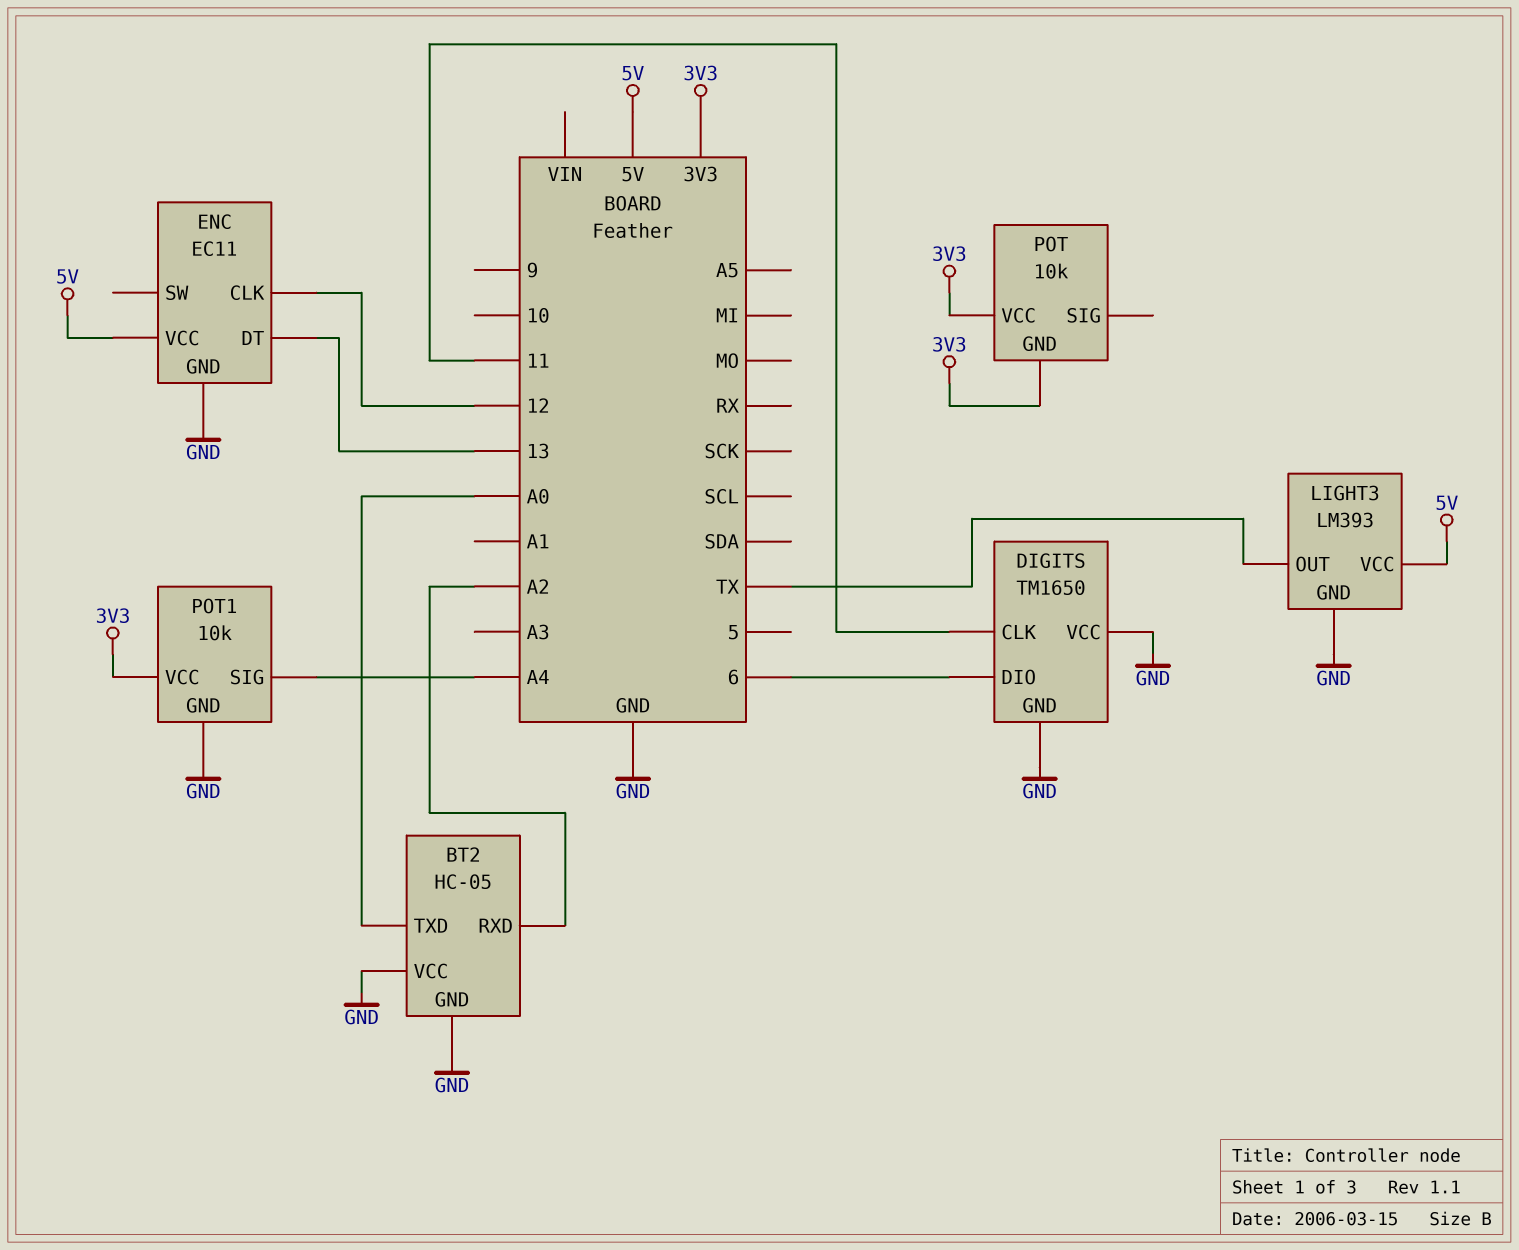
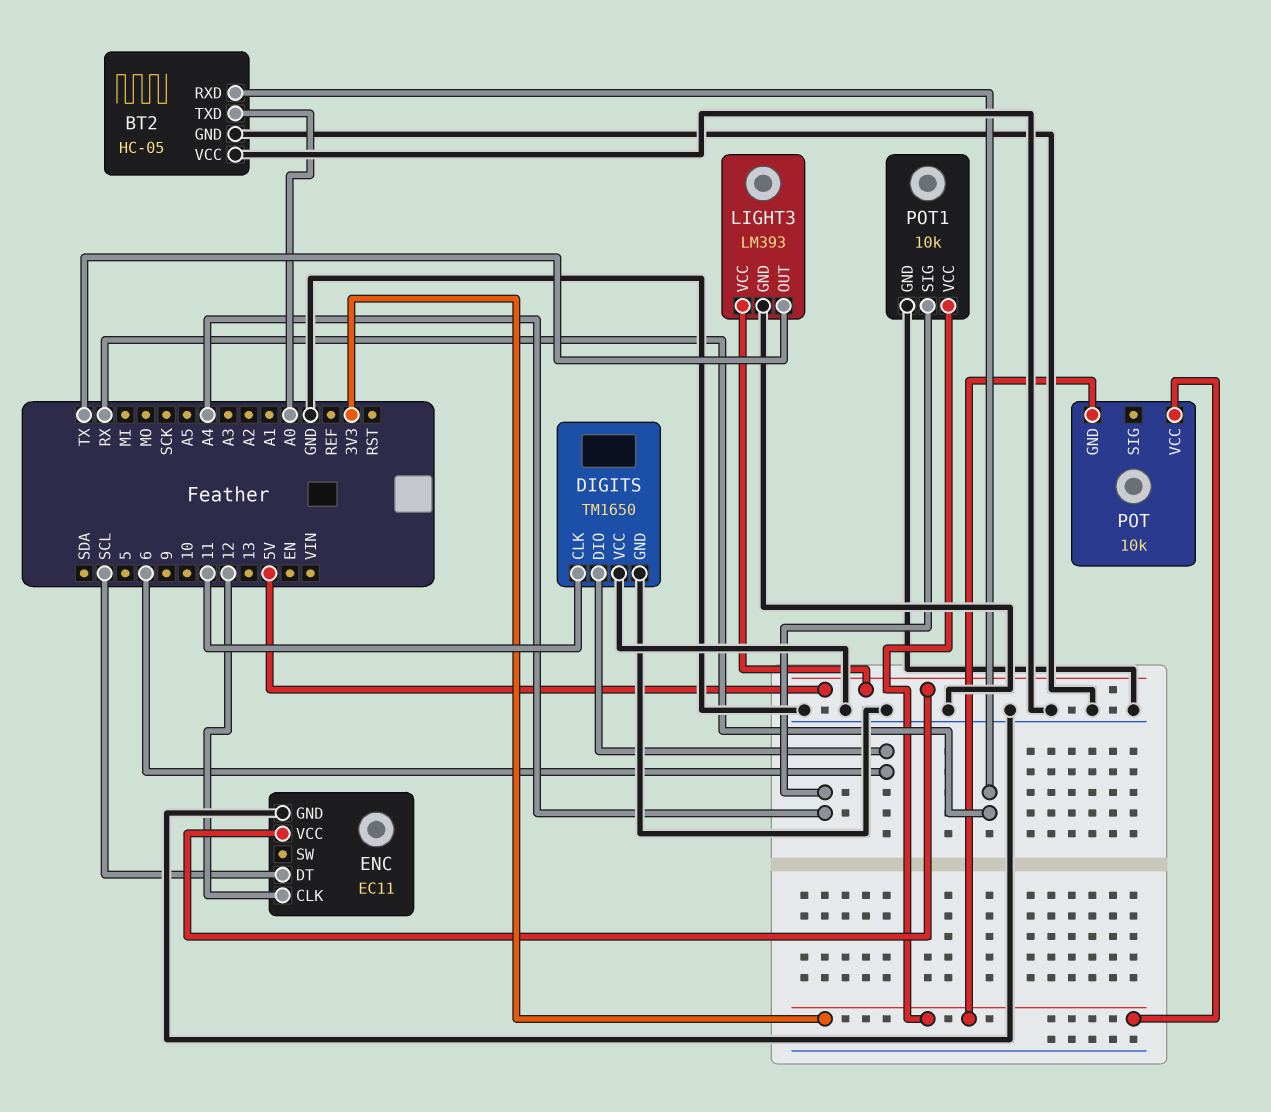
BT2 pin RXD: A2 -> RX
ENC pin DT: 13 -> SCL

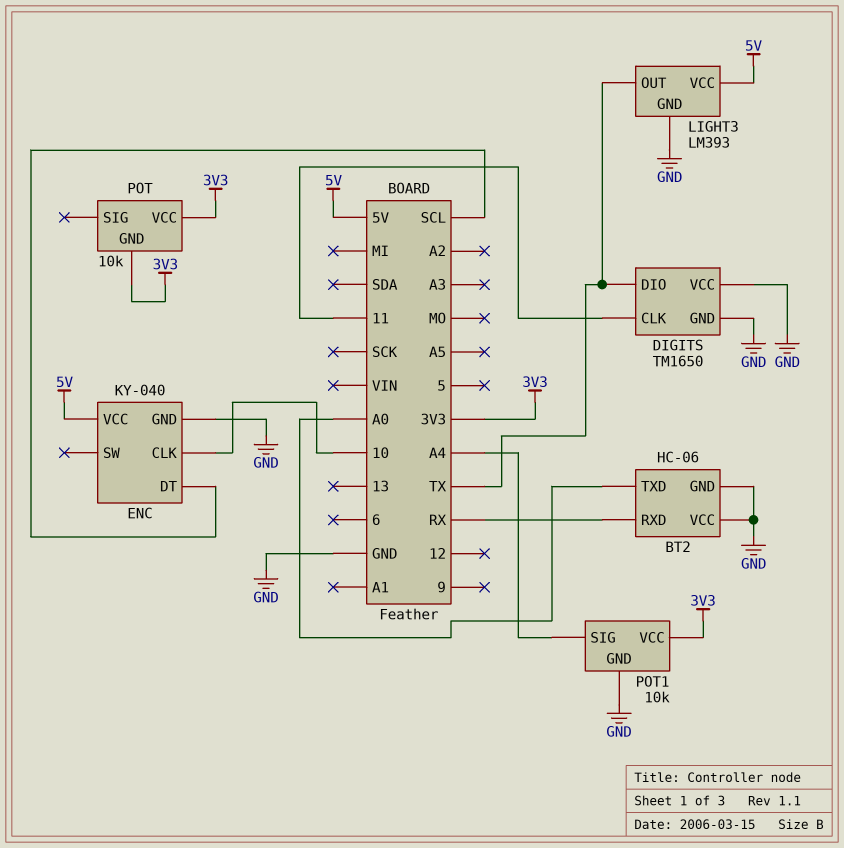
BT2: HC-05 -> HC-06
DIGITS pin DIO: 6 -> TX
ENC: EC11 -> KY-040
ENC pin CLK: 12 -> 10

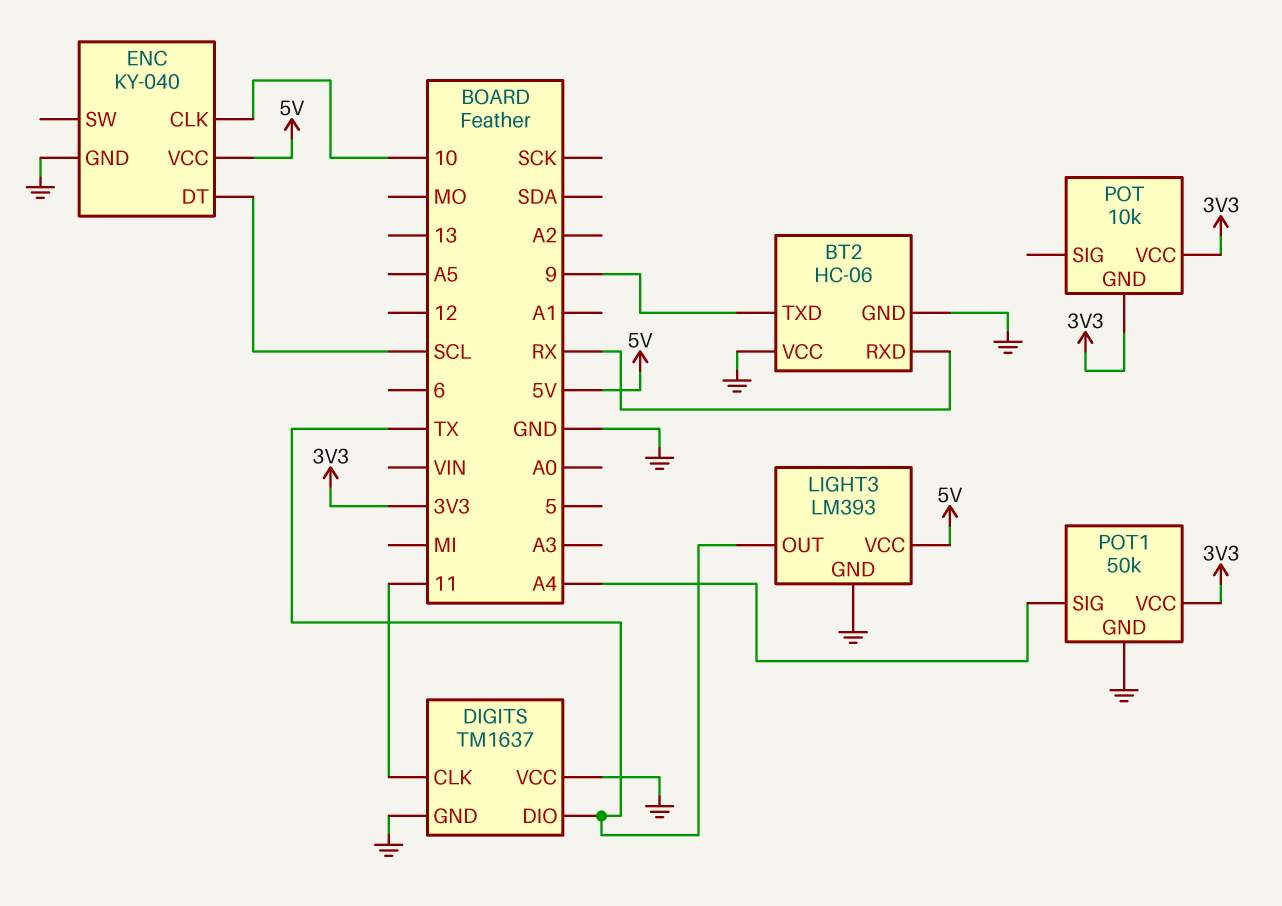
BT2 pin TXD: A0 -> 9
DIGITS: TM1650 -> TM1637
POT1: 10k -> 50k

